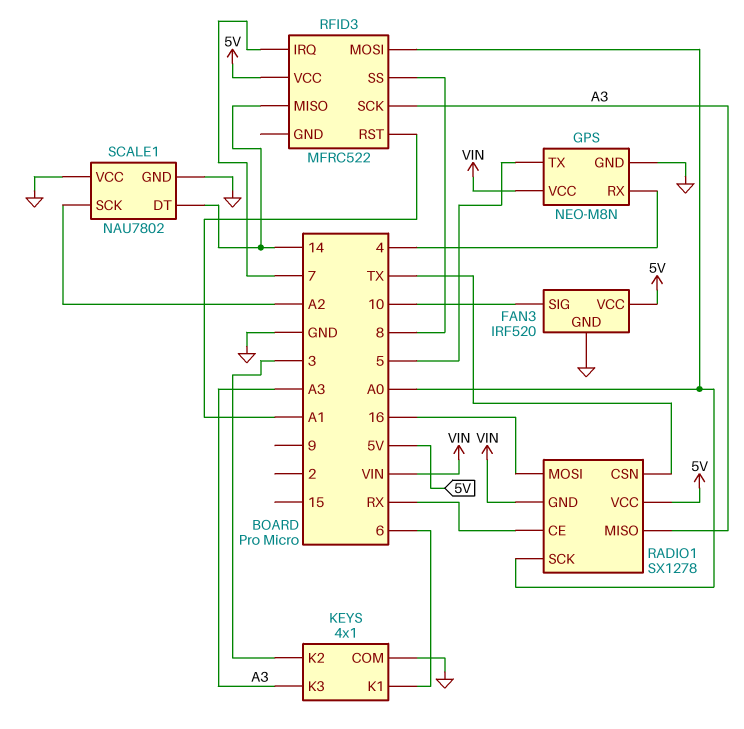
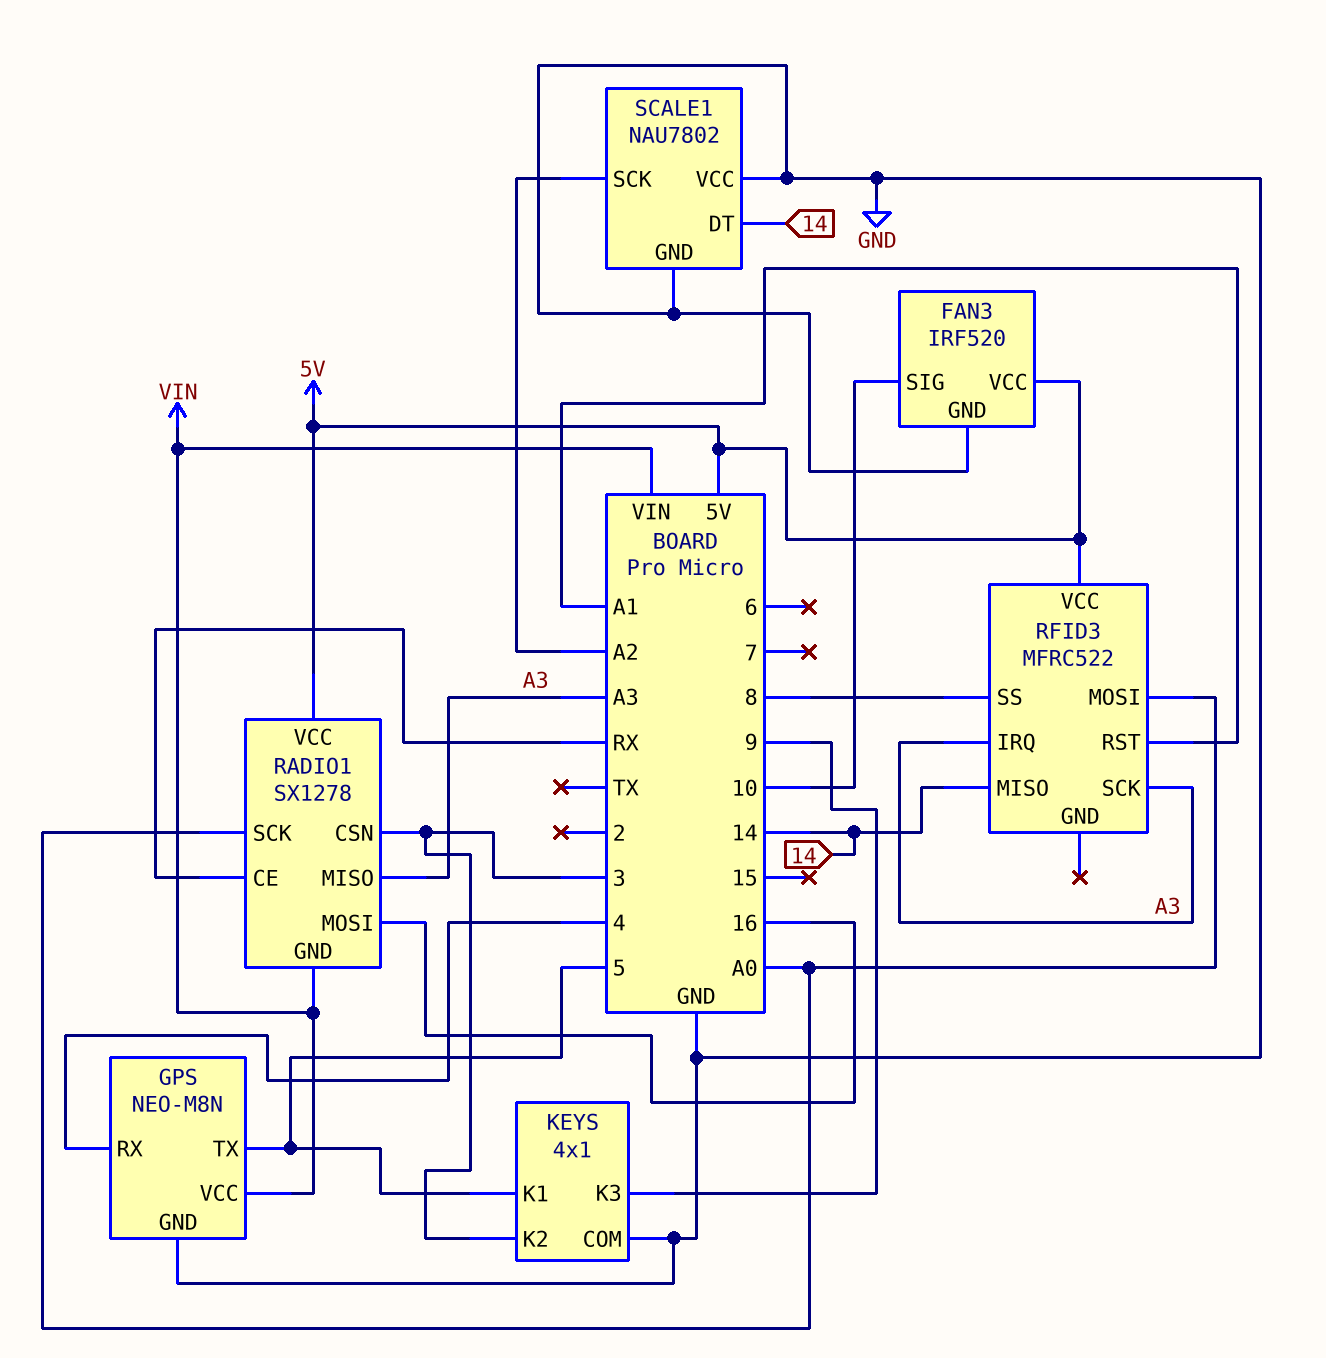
KEYS pin K1: 6 -> 5
KEYS pin K3: A3 -> 9
RADIO1 pin CSN: TX -> 3
RFID3 pin IRQ: 7 -> A3

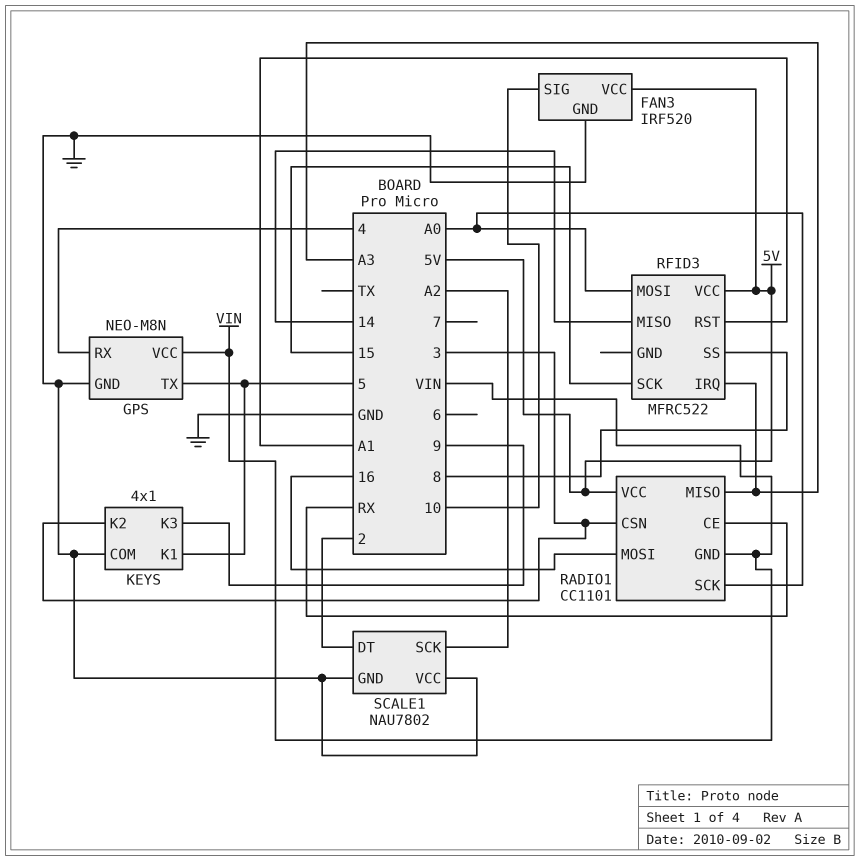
RADIO1: SX1278 -> CC1101
RFID3 pin SCK: A3 -> 15
SCALE1 pin DT: 14 -> 2

